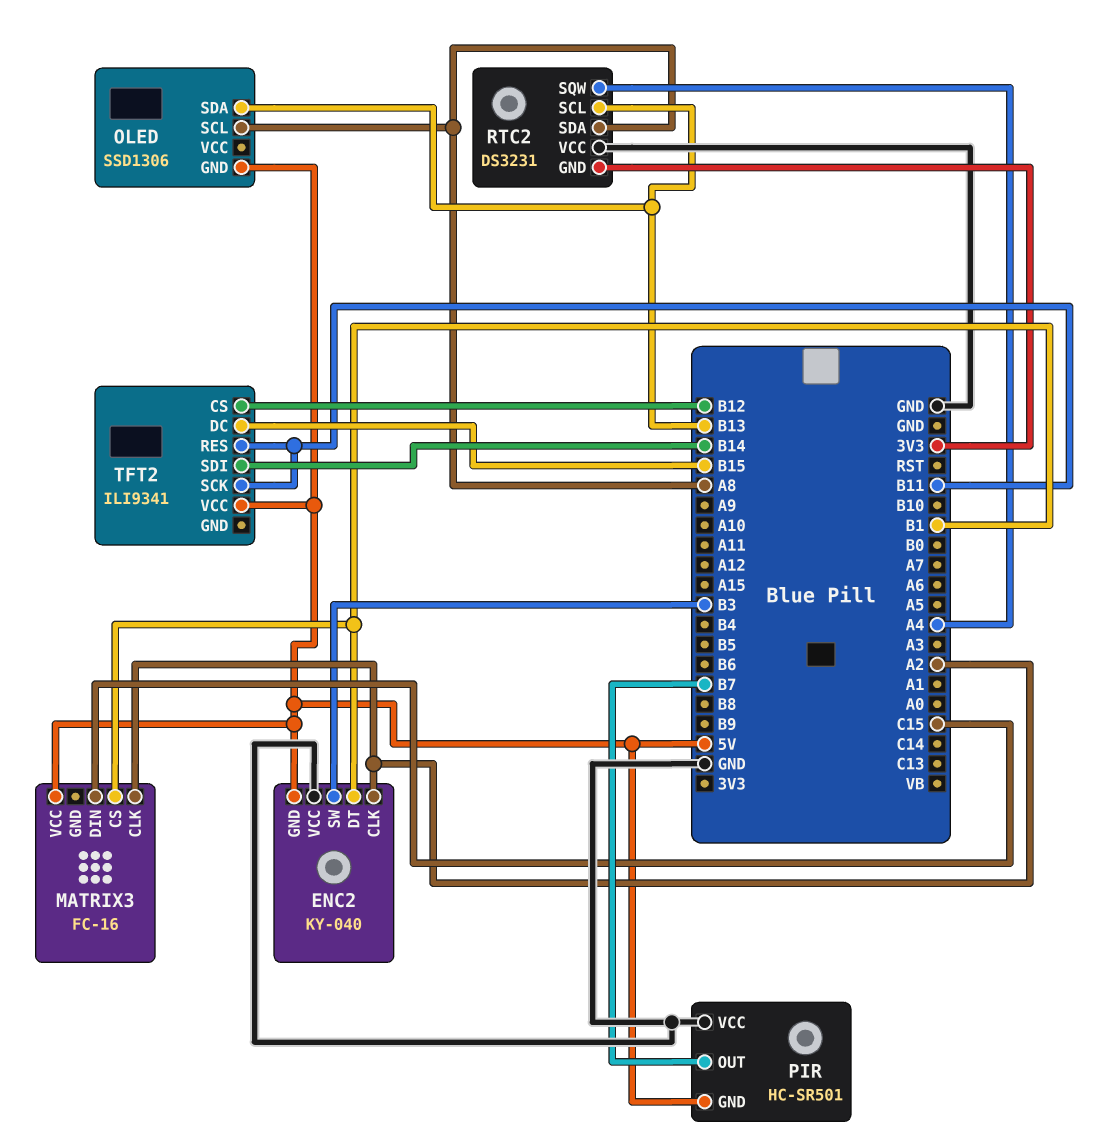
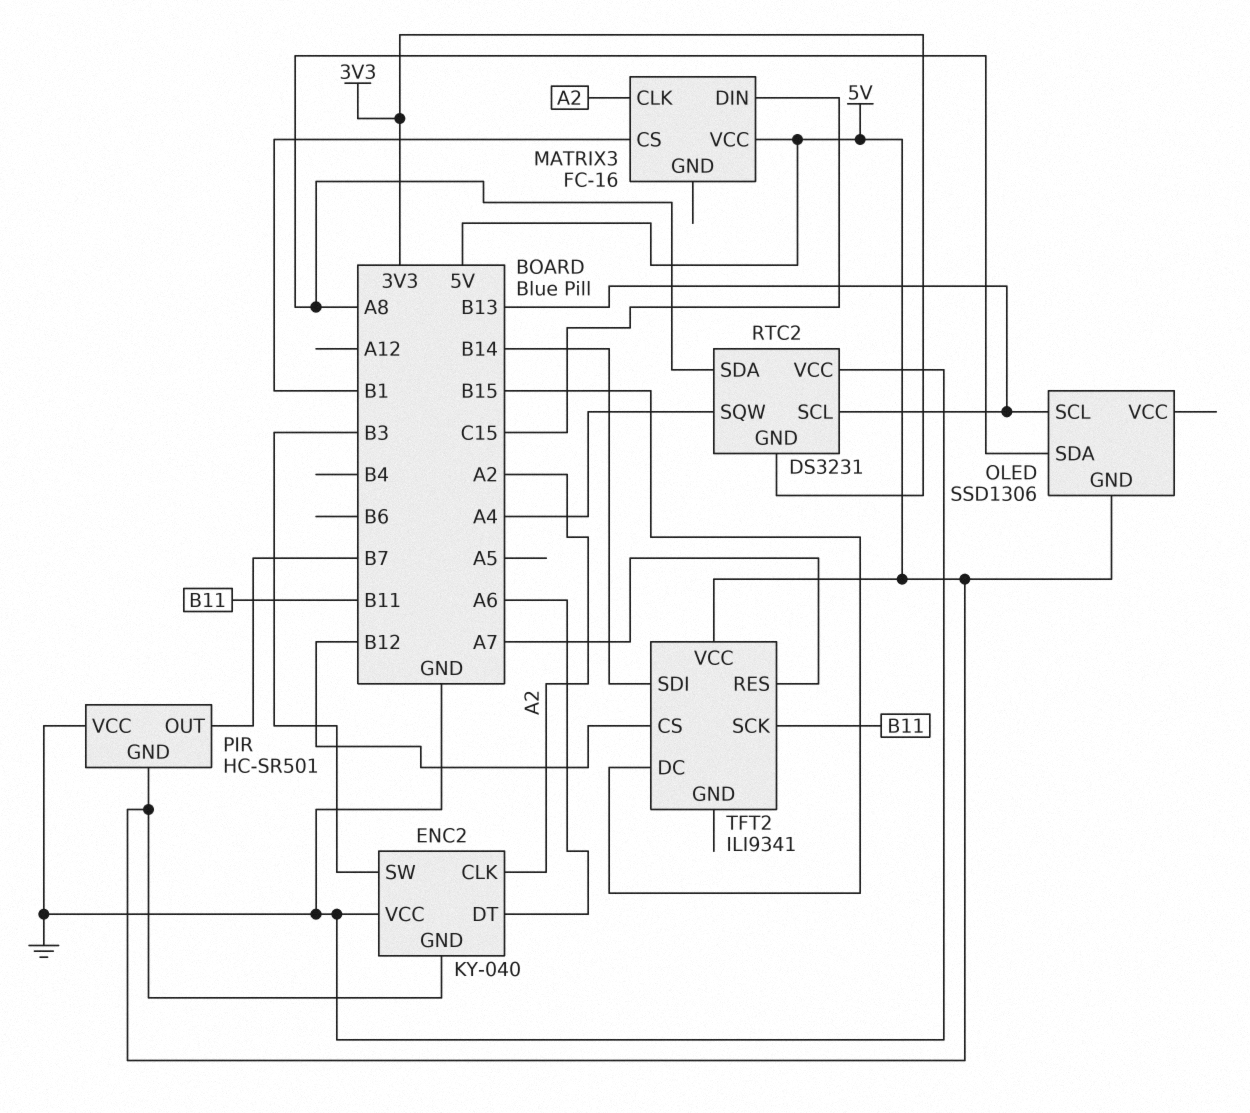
ENC2 pin DT: B1 -> A6
OLED pin SCL: A8 -> B13
OLED pin SDA: B13 -> A8
TFT2 pin RES: B11 -> A7

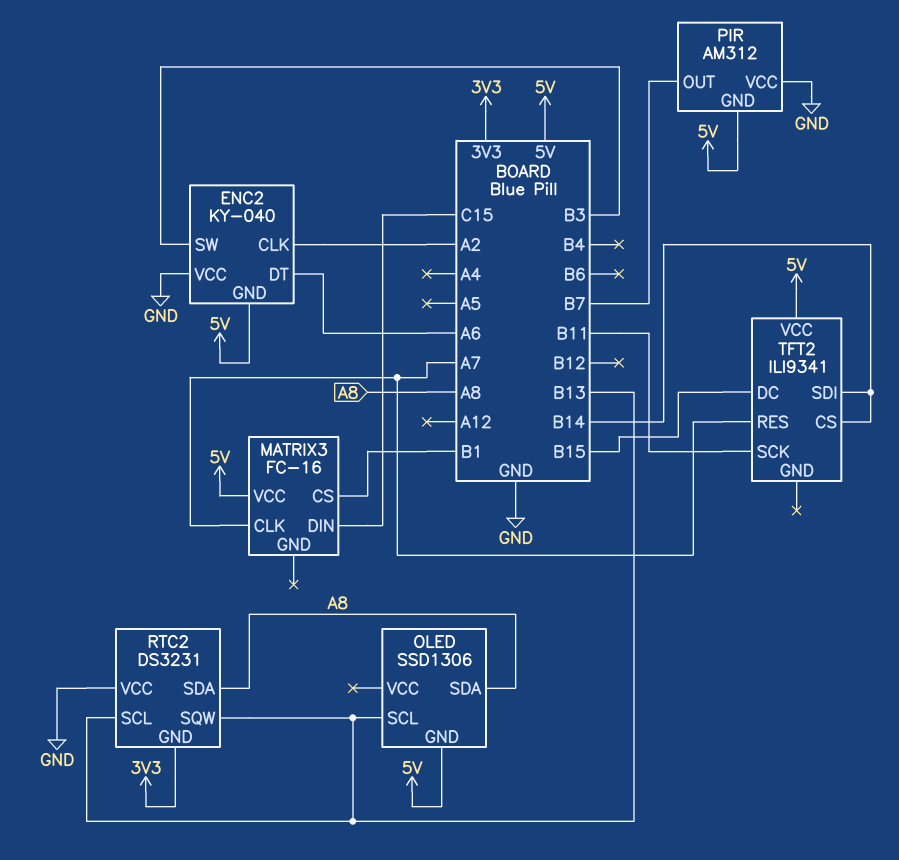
MATRIX3 pin CLK: A2 -> A7
PIR: HC-SR501 -> AM312
RTC2 pin SQW: A4 -> B13
TFT2 pin CS: B12 -> B14

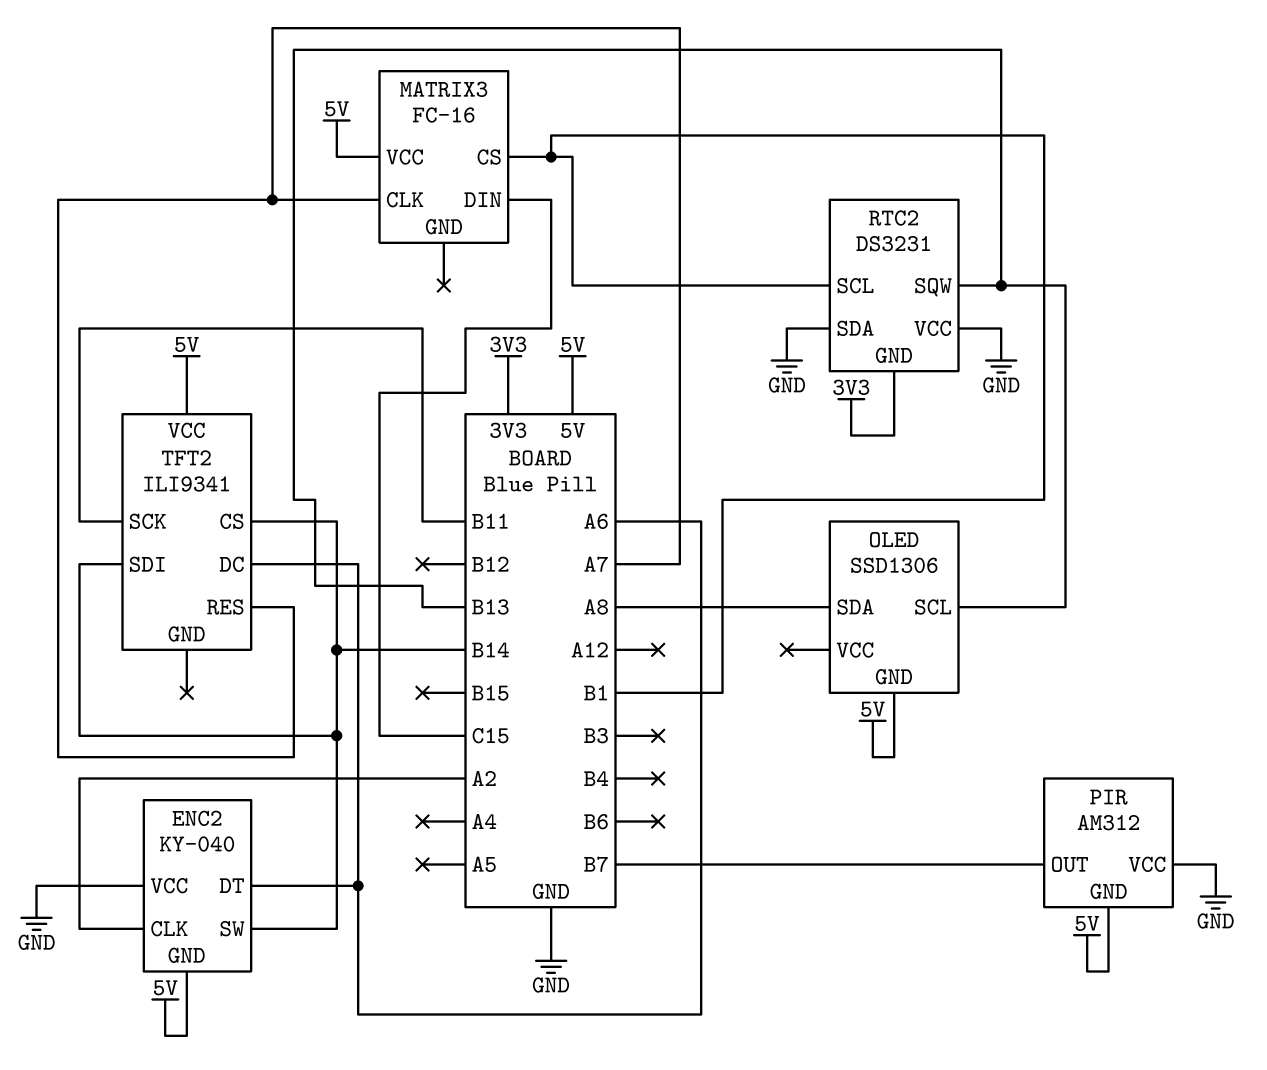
ENC2 pin SW: B3 -> B14
RTC2 pin SCL: B13 -> B1
RTC2 pin SDA: A8 -> GND
TFT2 pin DC: B15 -> A6

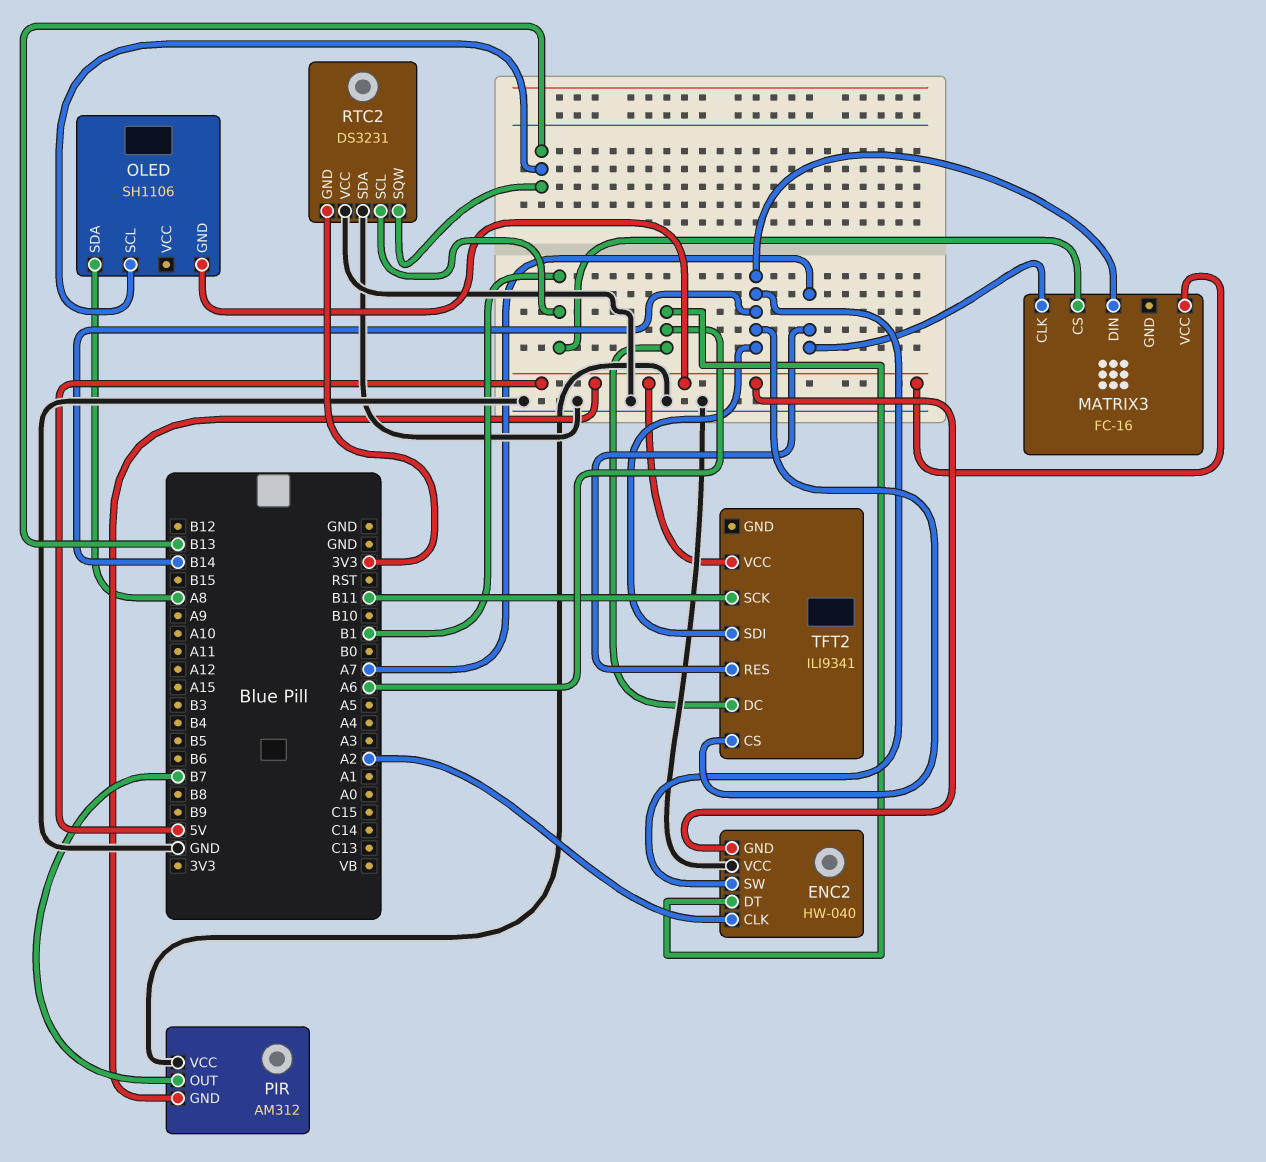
ENC2: KY-040 -> HW-040
MATRIX3 pin DIN: C15 -> B14
OLED: SSD1306 -> SH1106

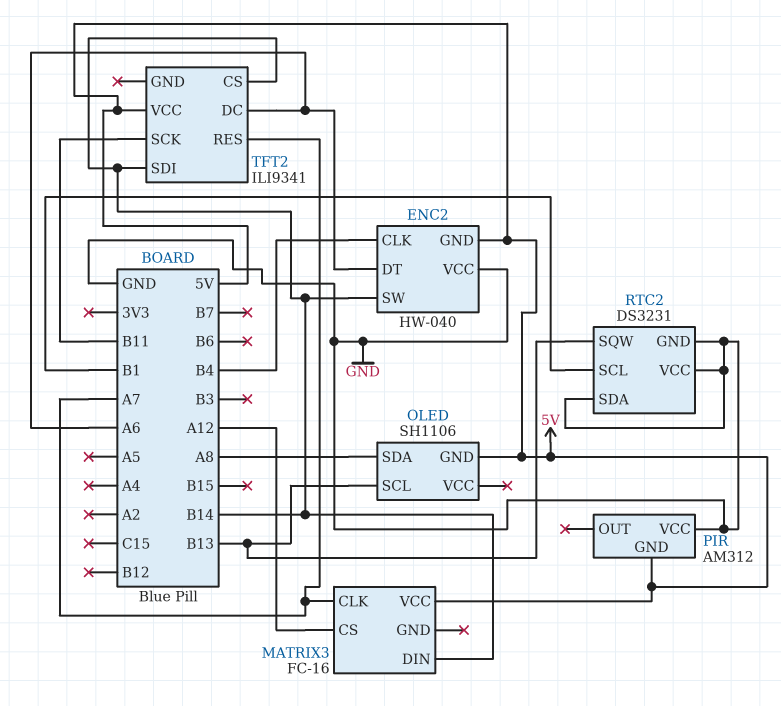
ENC2 pin CLK: A2 -> B4
MATRIX3 pin CS: B1 -> A12
PIR pin OUT: B7 -> none
RTC2 pin GND: 3V3 -> GND

